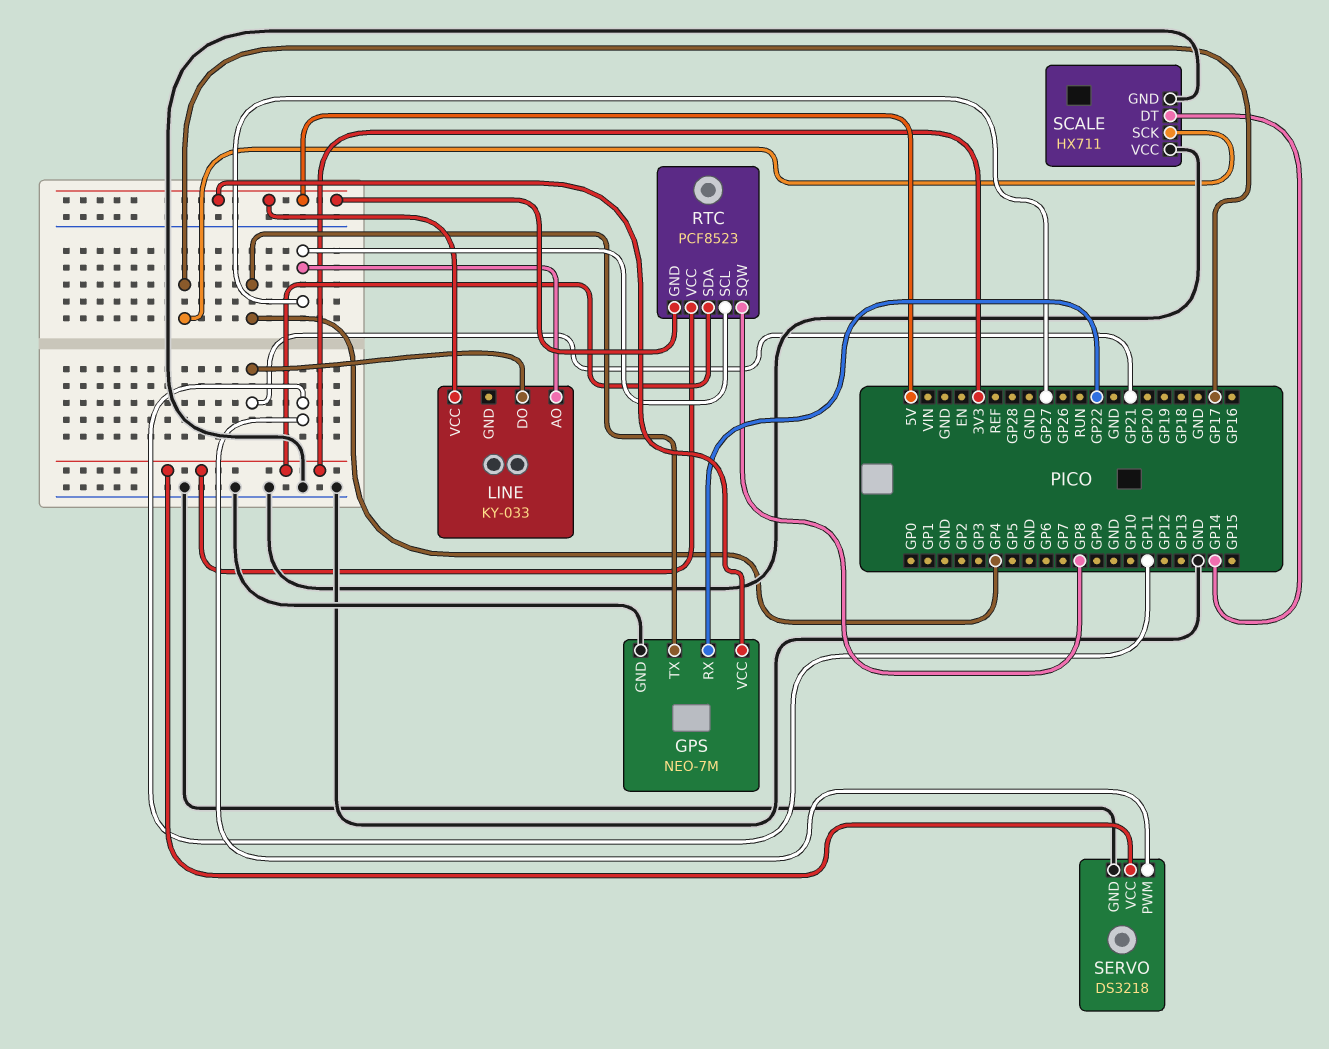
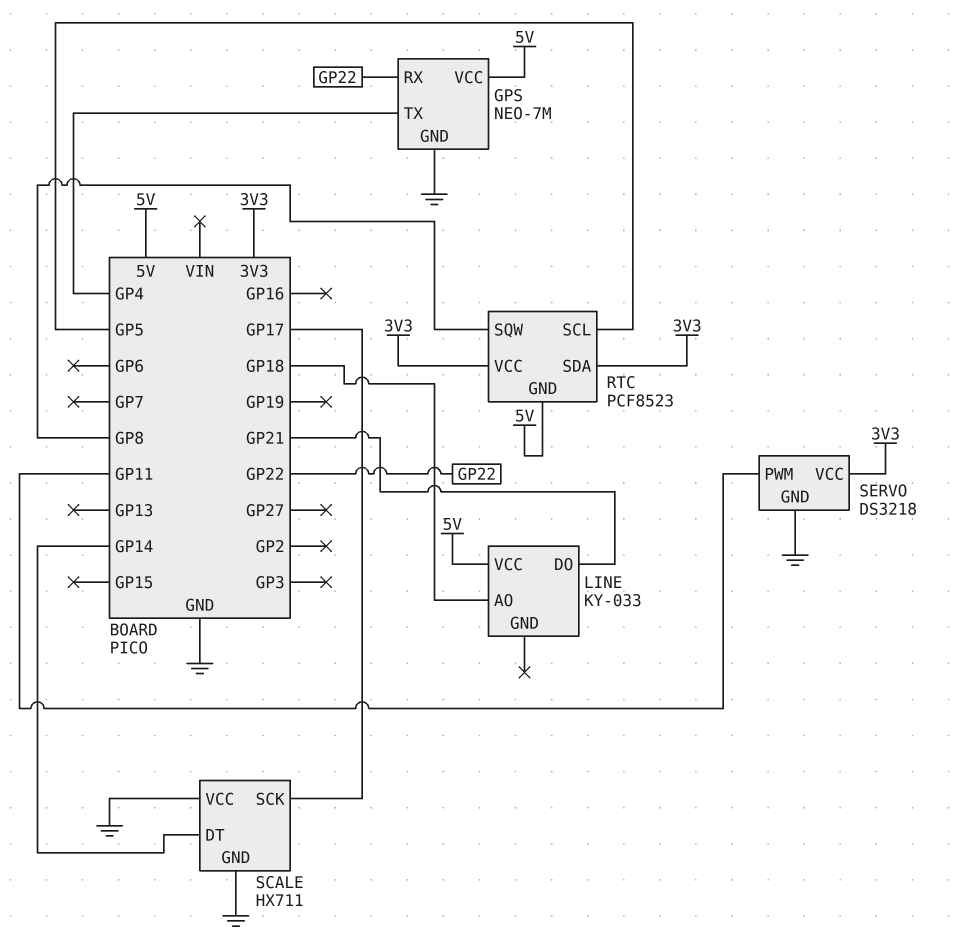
LINE pin AO: GP27 -> GP18
RTC pin SCL: GP27 -> GP5

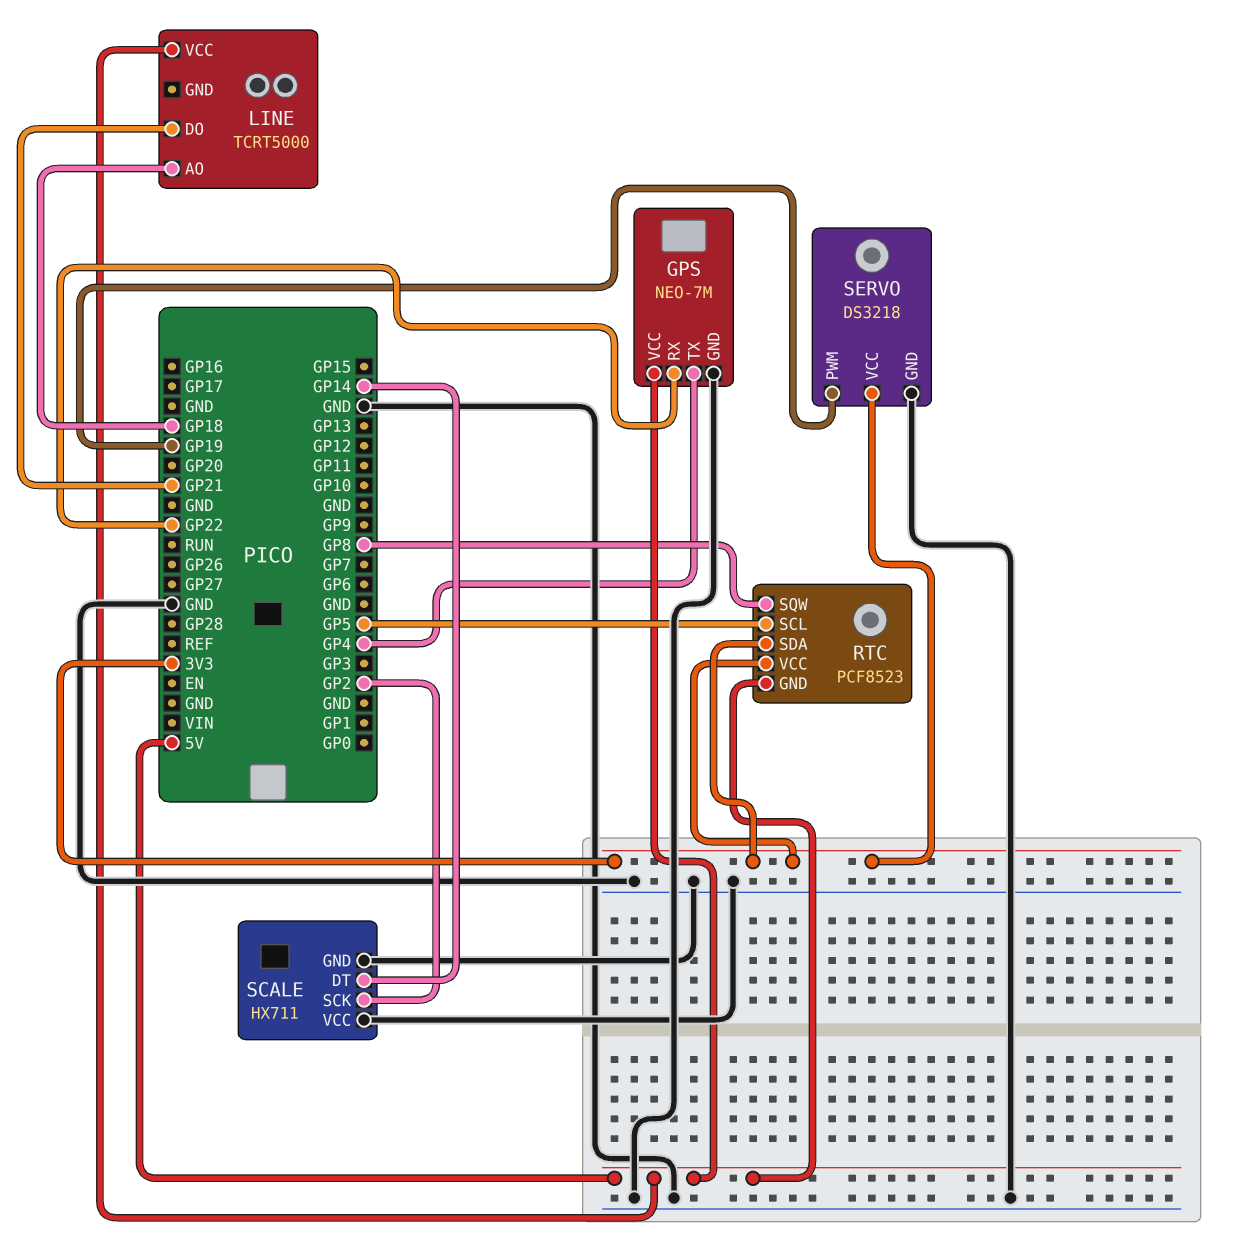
LINE: KY-033 -> TCRT5000
SCALE pin SCK: GP17 -> GP2
SERVO pin PWM: GP11 -> GP19

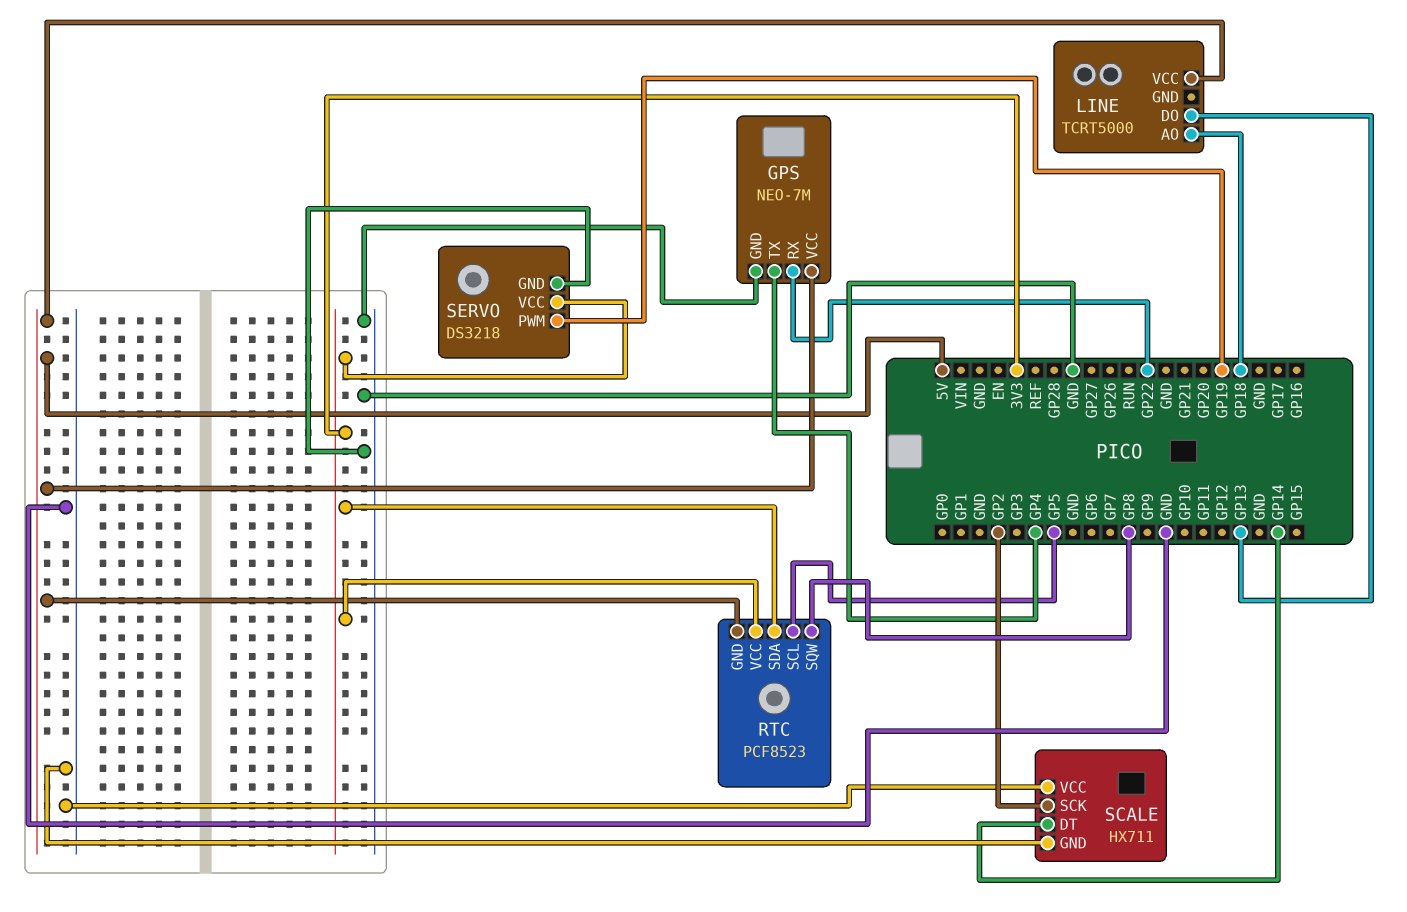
LINE pin DO: GP21 -> GP13

